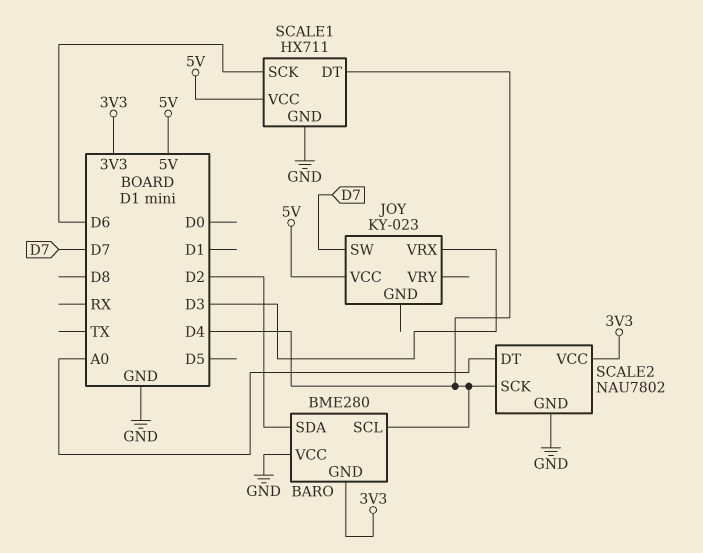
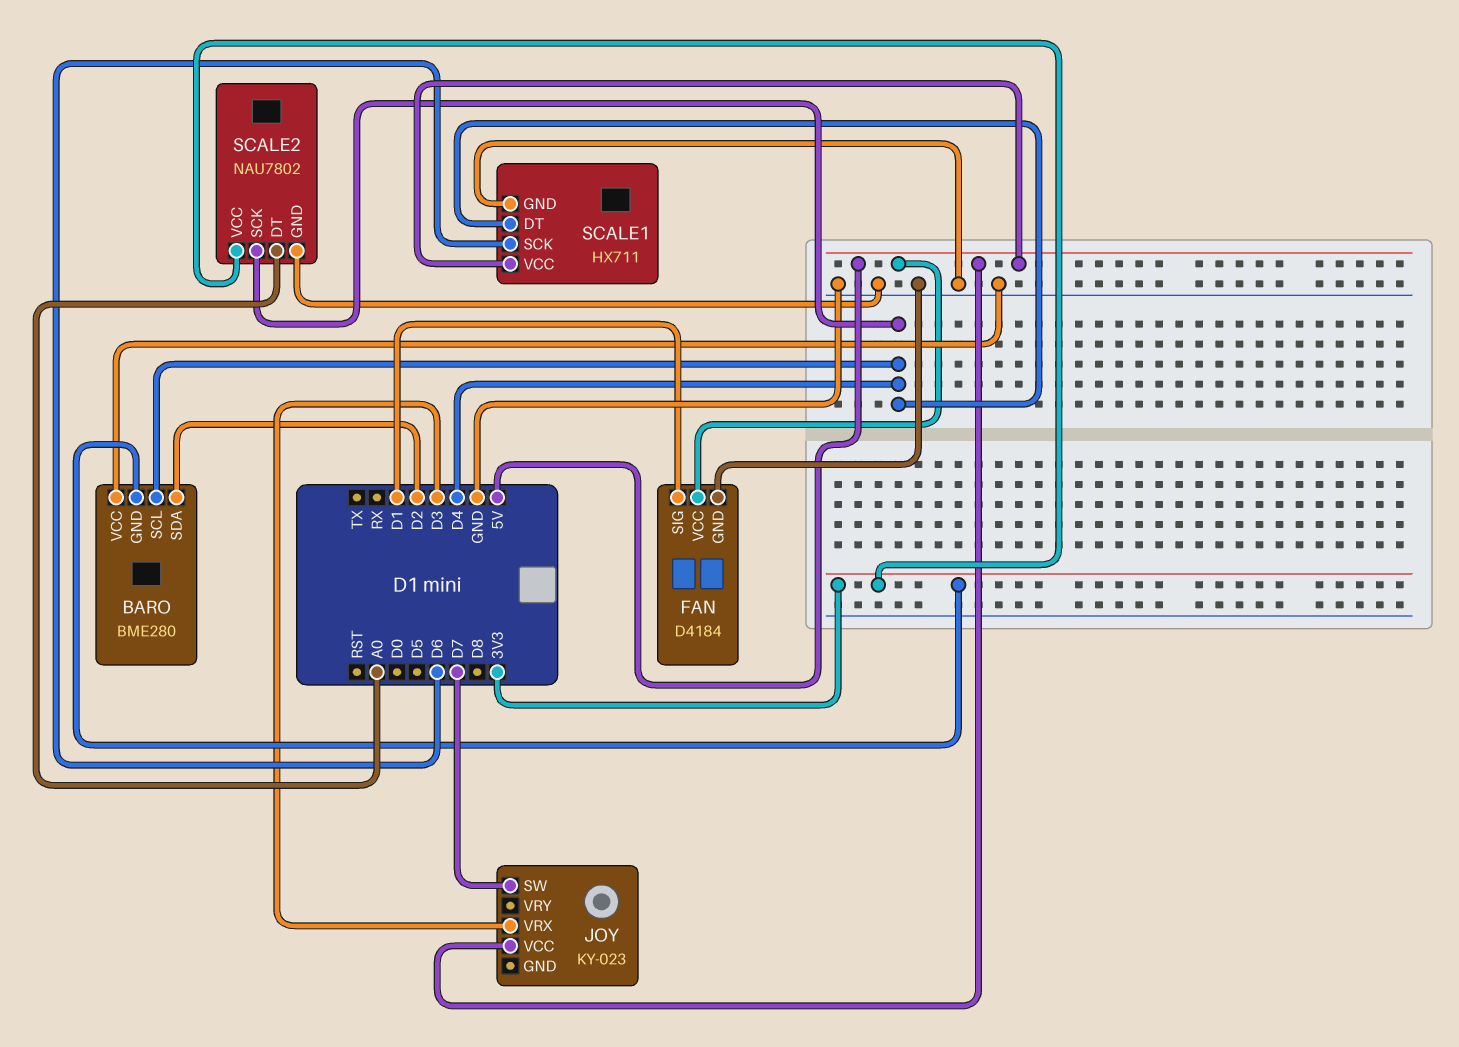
FAN: none -> D4184
FAN pin GND: none -> GND
FAN pin SIG: none -> D1
FAN pin VCC: none -> 5V

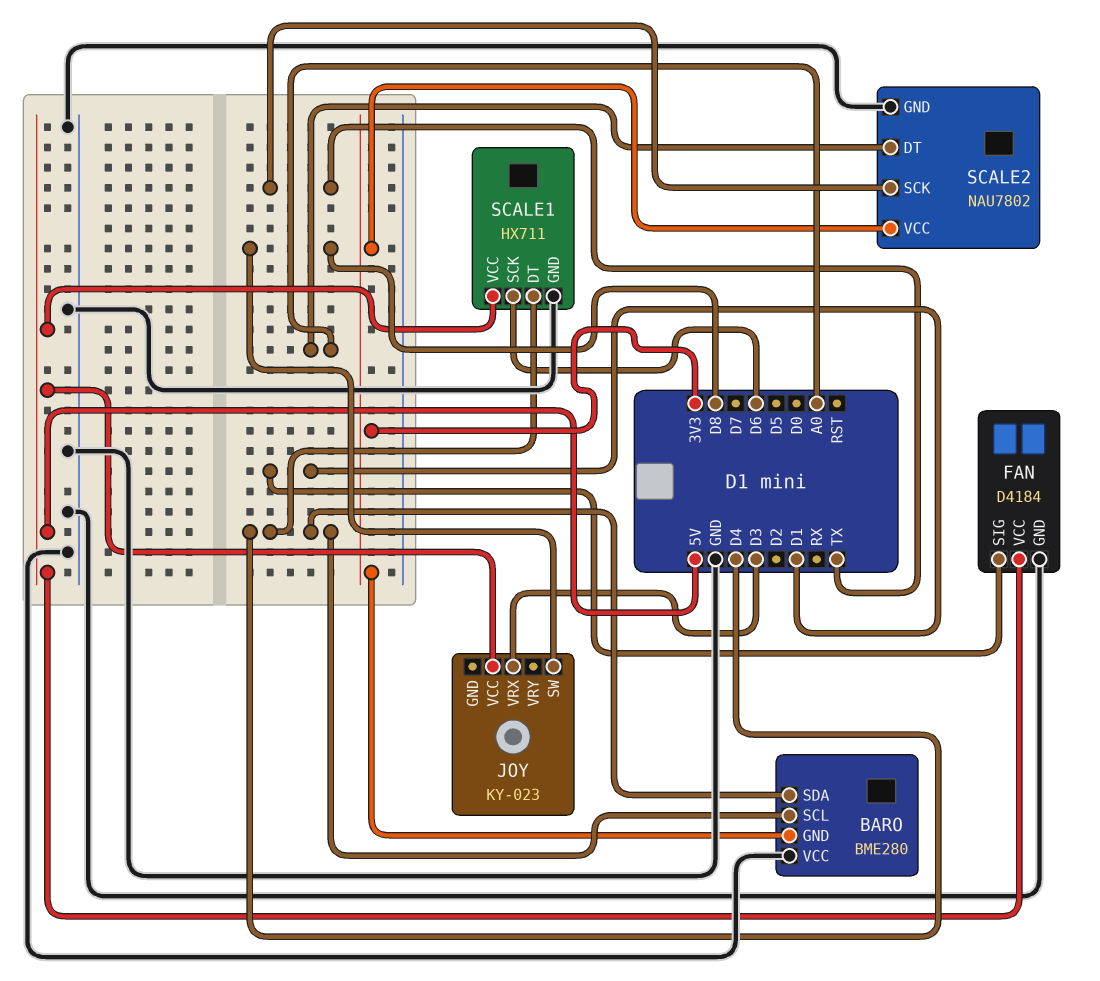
BARO pin SDA: D2 -> D4
JOY pin SW: D7 -> D8
SCALE2 pin SCK: D4 -> TX

